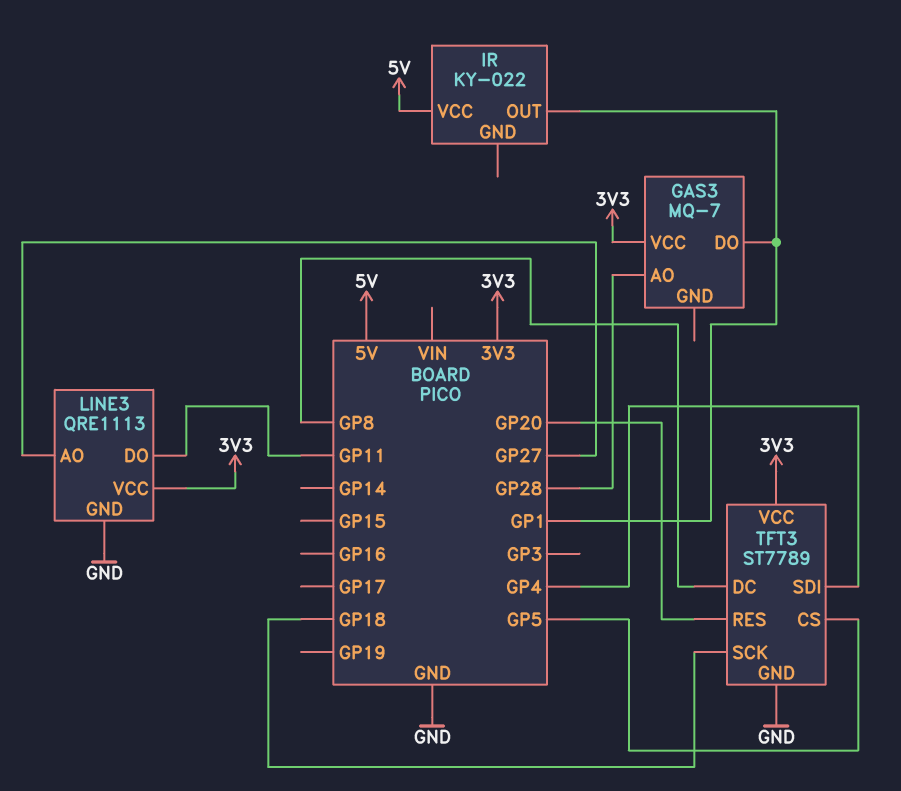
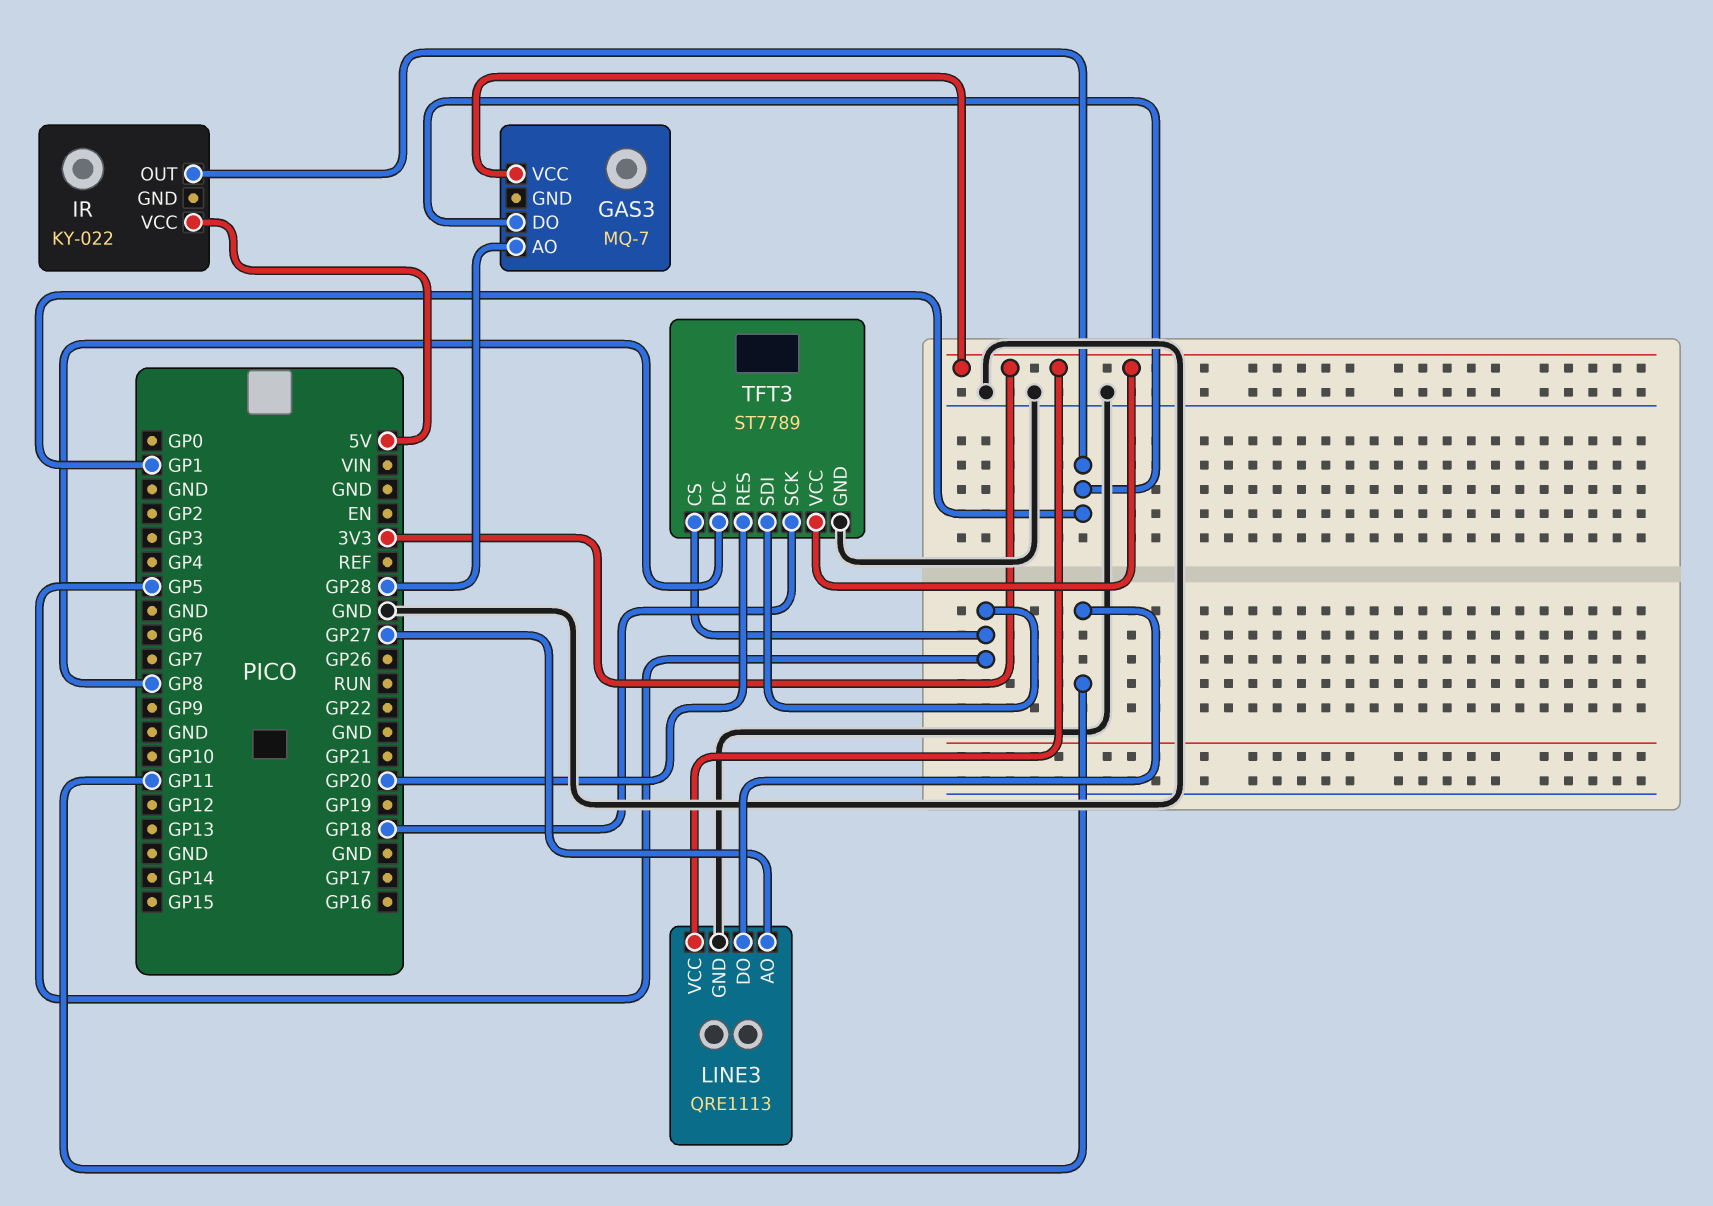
TFT3 pin SDI: GP4 -> GP5

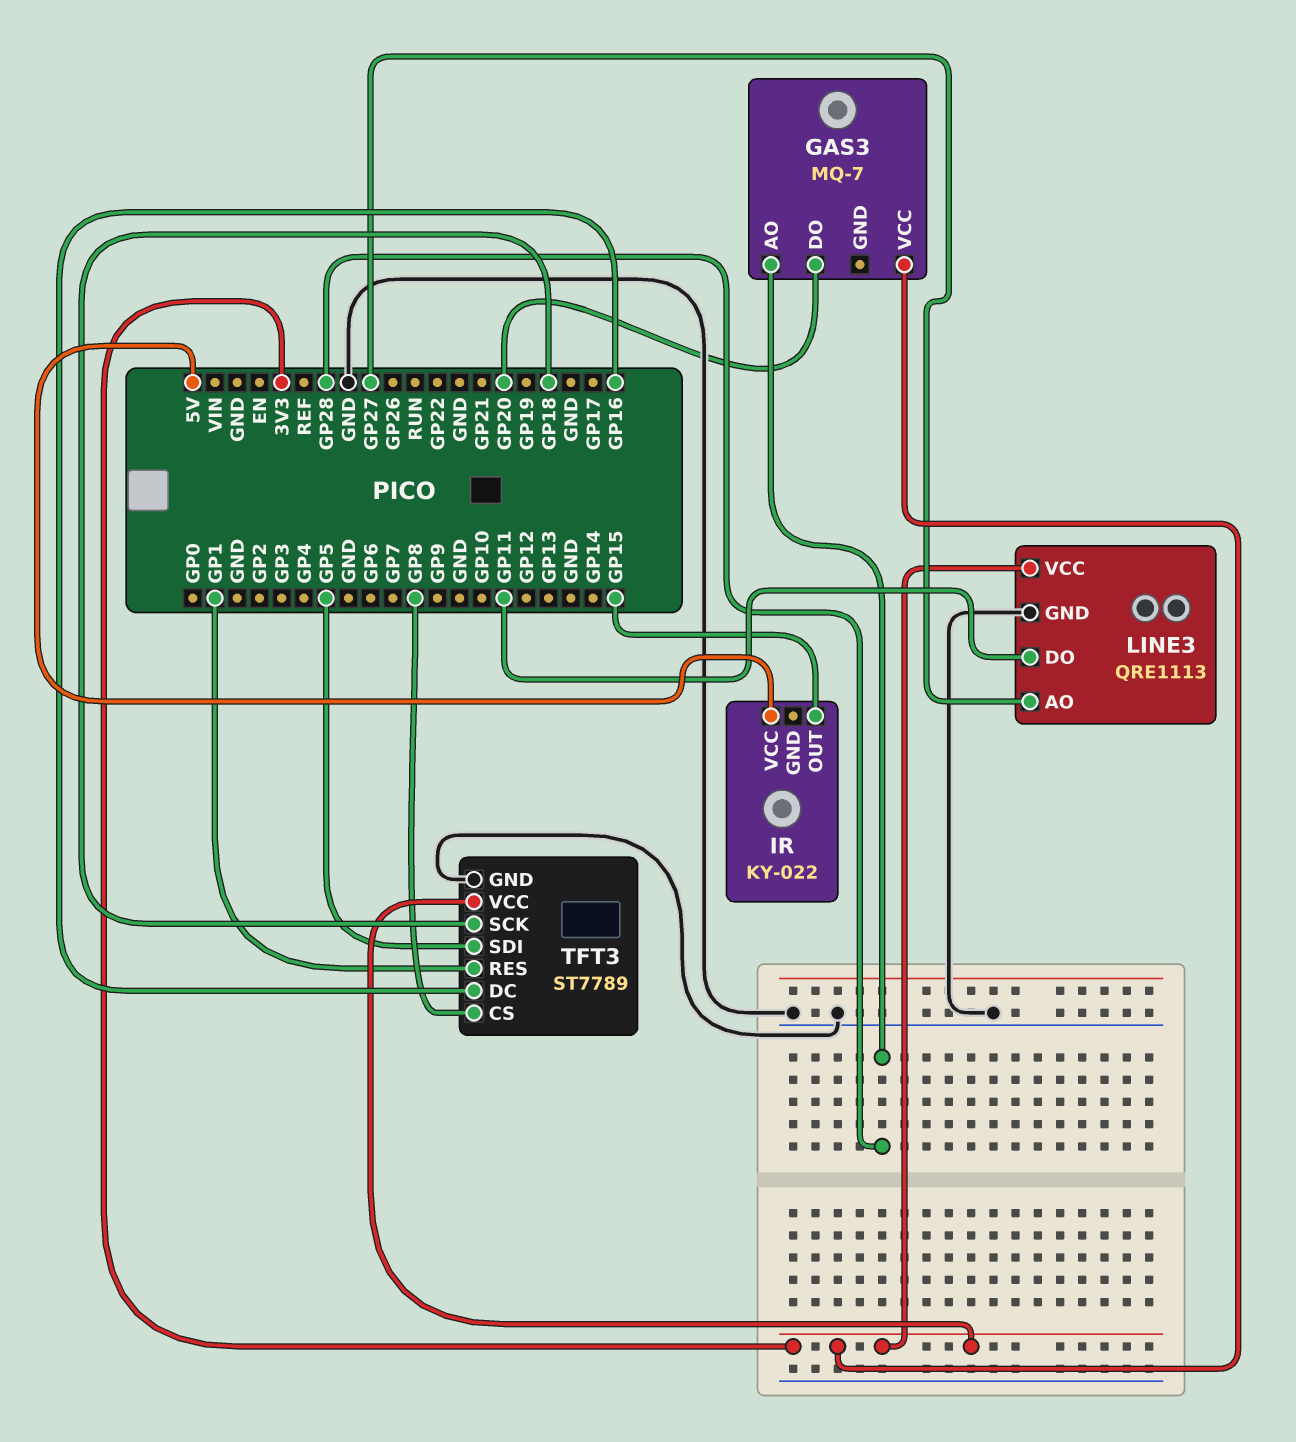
GAS3 pin DO: GP1 -> GP20
IR pin OUT: GP1 -> GP15
TFT3 pin CS: GP5 -> GP8
TFT3 pin DC: GP8 -> GP16
TFT3 pin RES: GP20 -> GP1

